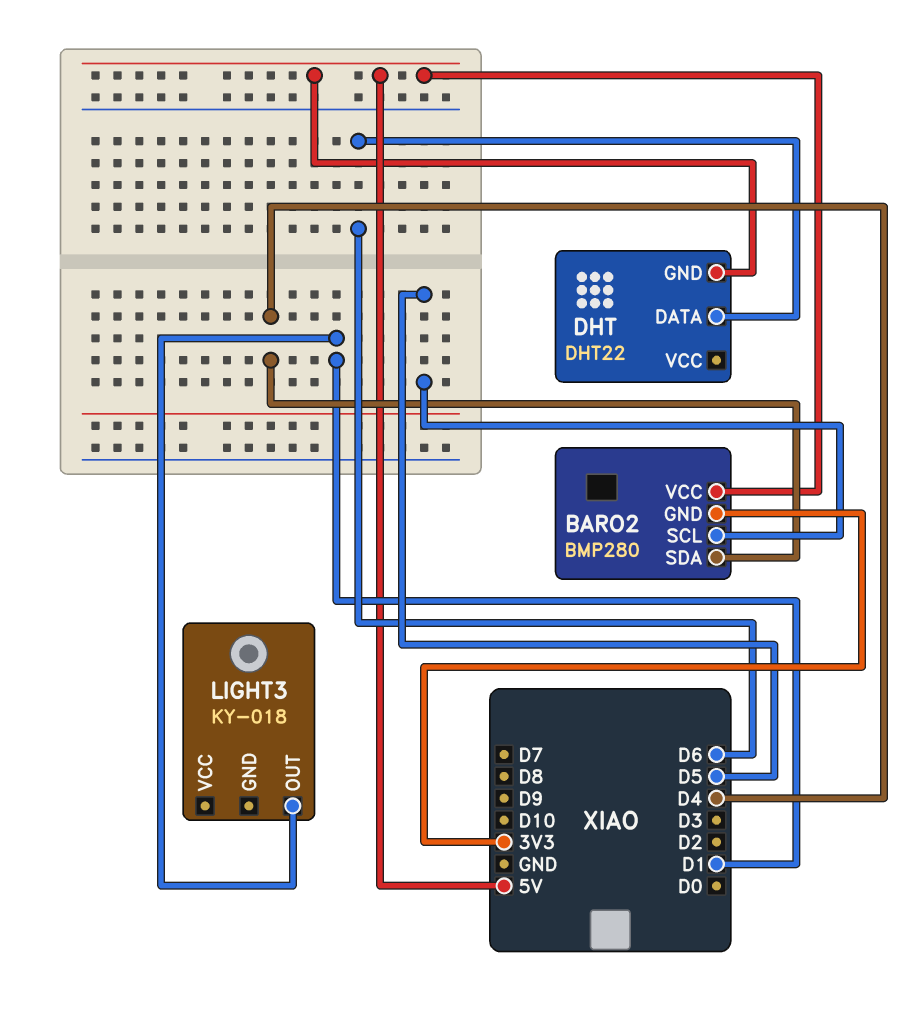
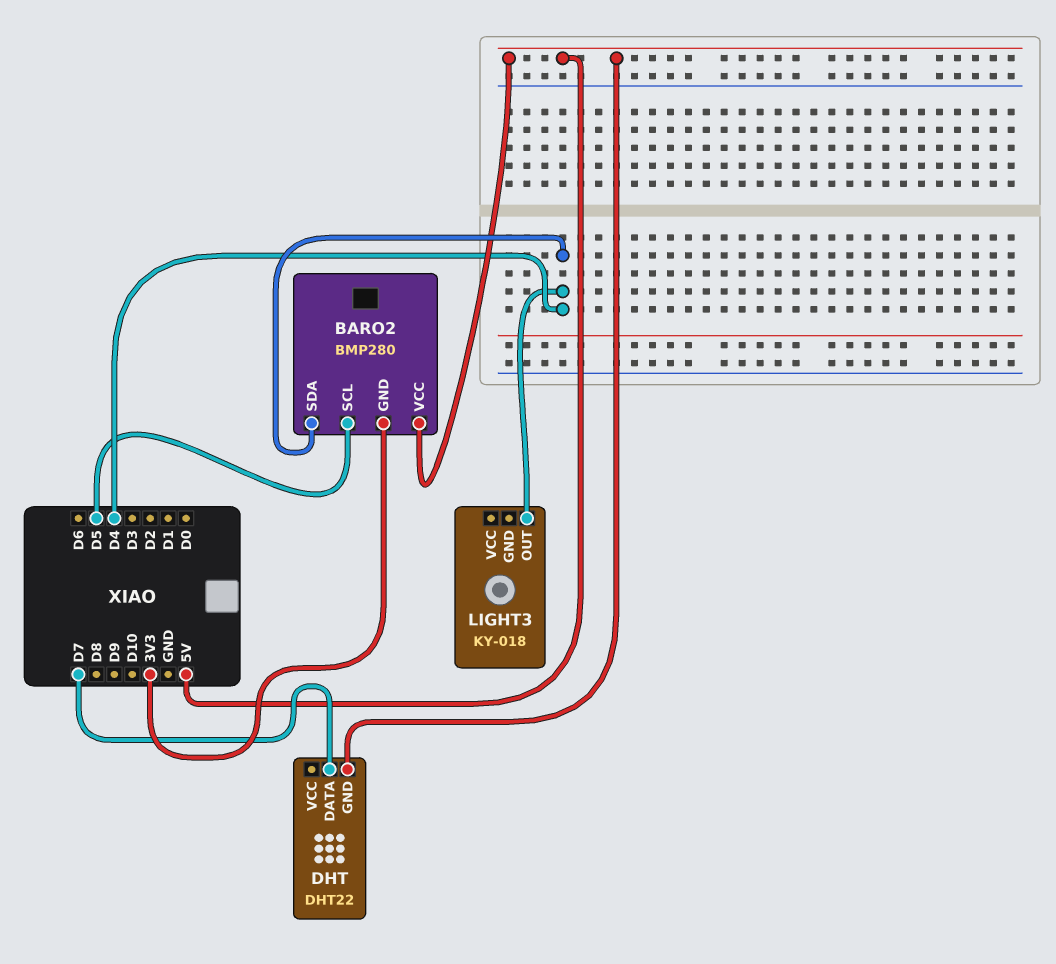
DHT pin DATA: D6 -> D7
LIGHT3 pin OUT: D1 -> D4

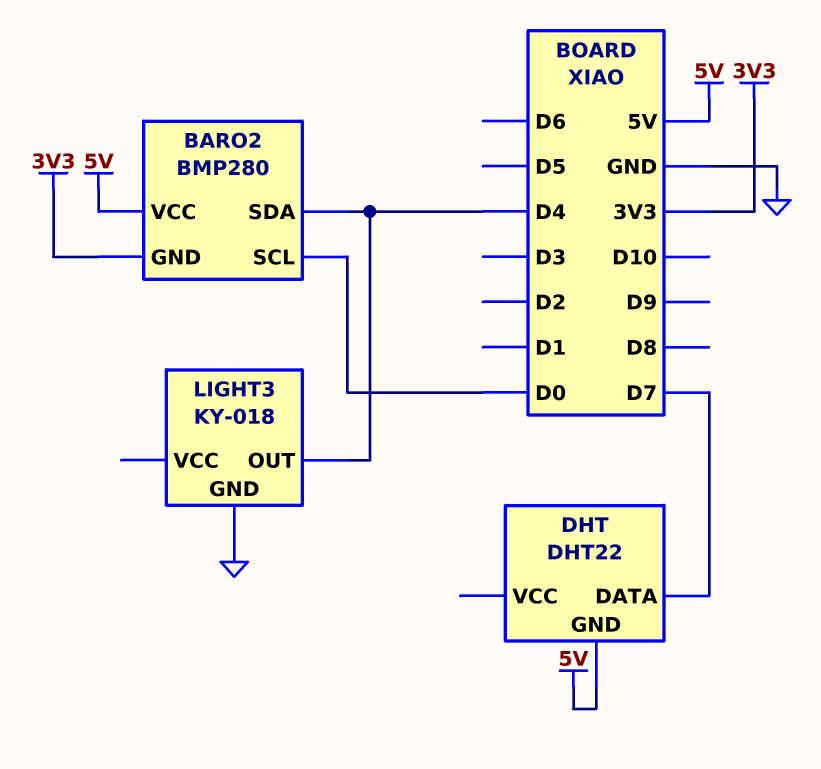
BARO2 pin SCL: D5 -> D0
LIGHT3 pin GND: none -> GND

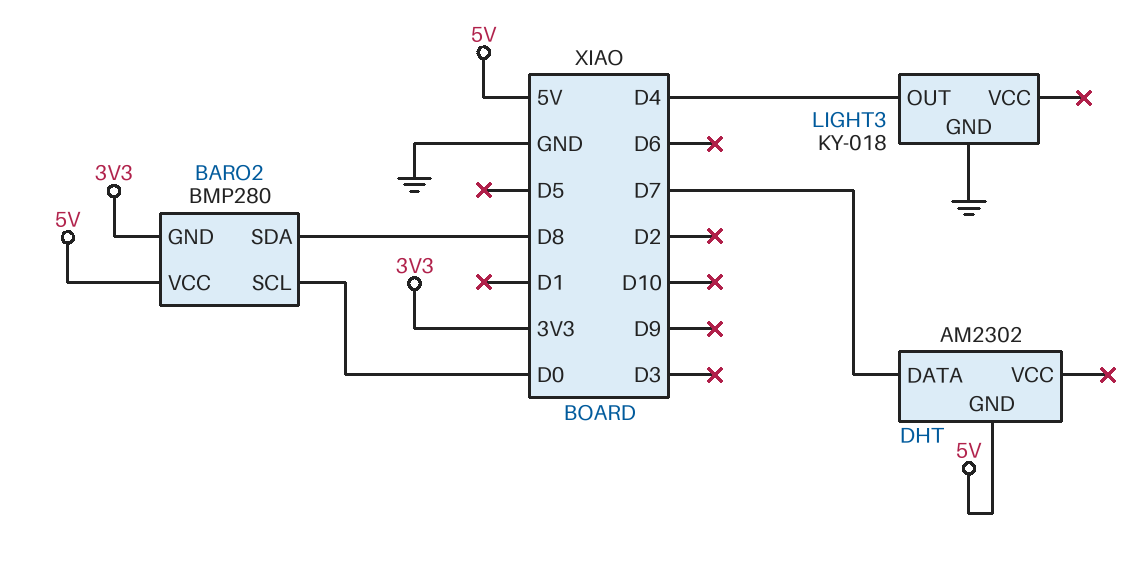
BARO2 pin SDA: D4 -> D8
DHT: DHT22 -> AM2302

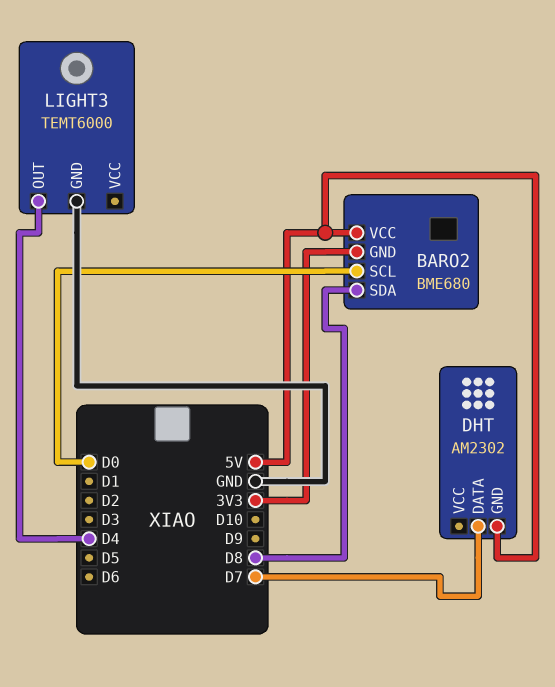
BARO2: BMP280 -> BME680
LIGHT3: KY-018 -> TEMT6000

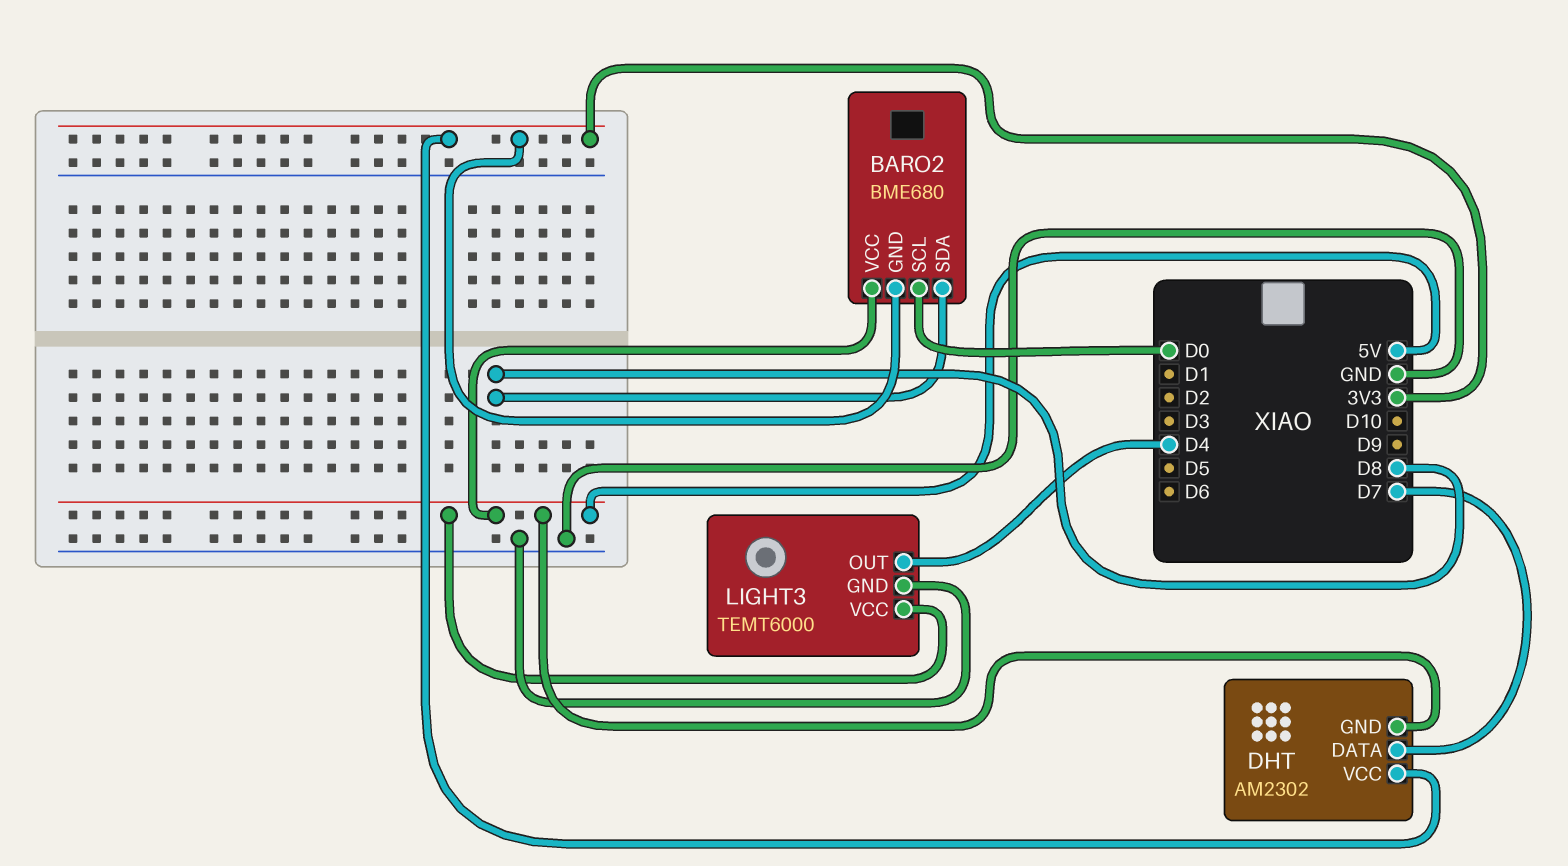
DHT pin VCC: none -> 3V3
LIGHT3 pin VCC: none -> 5V

